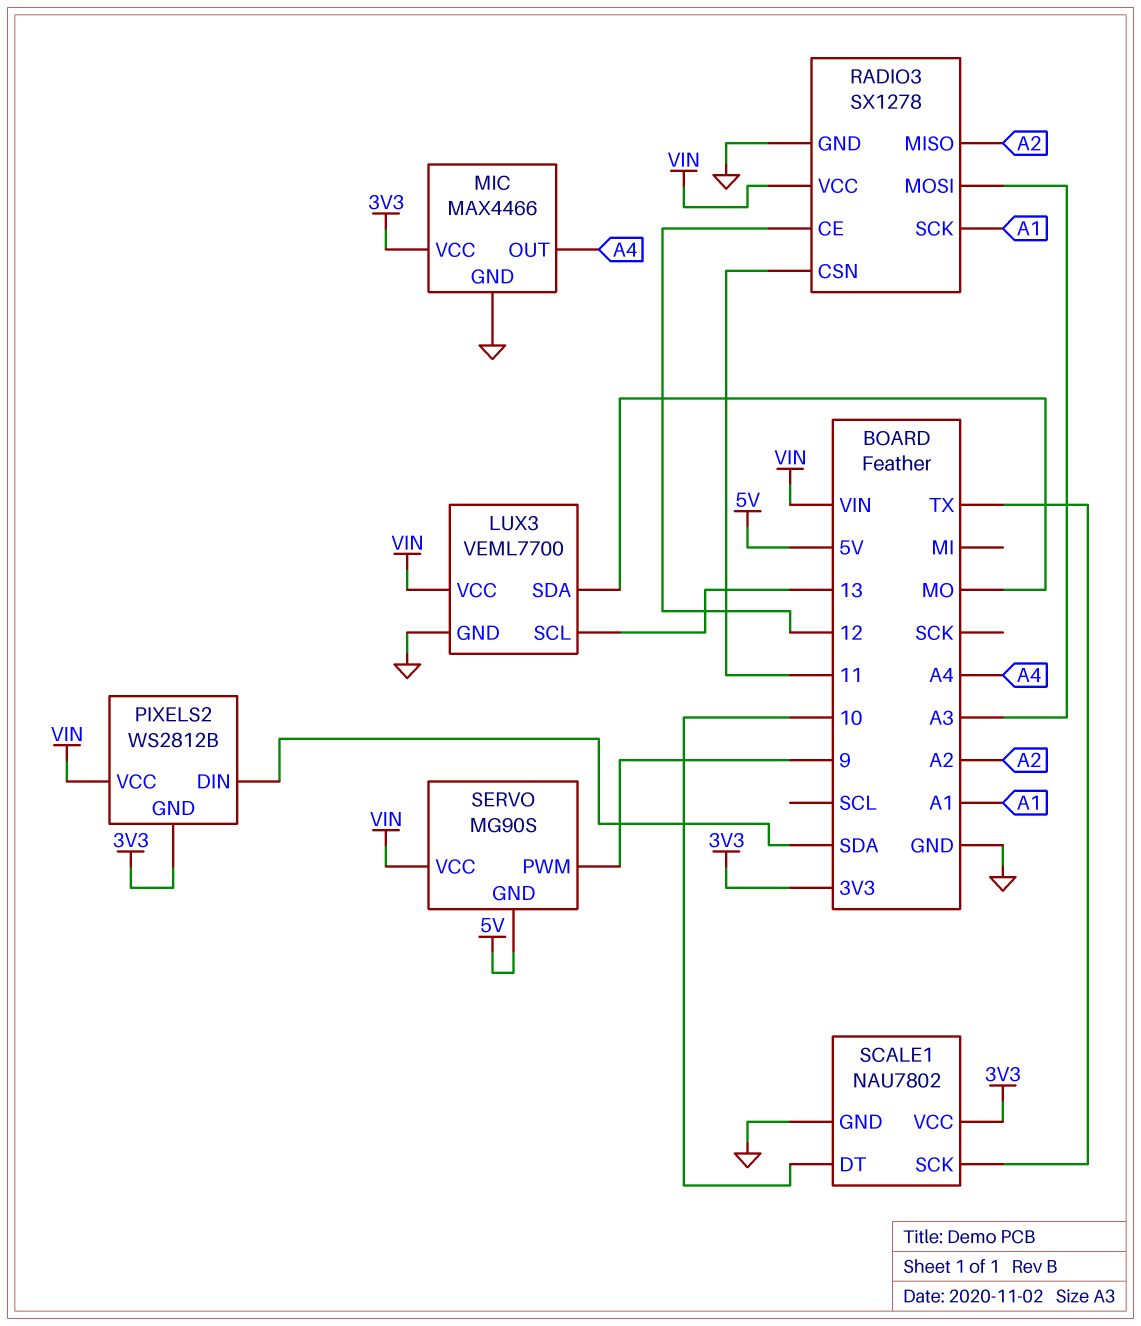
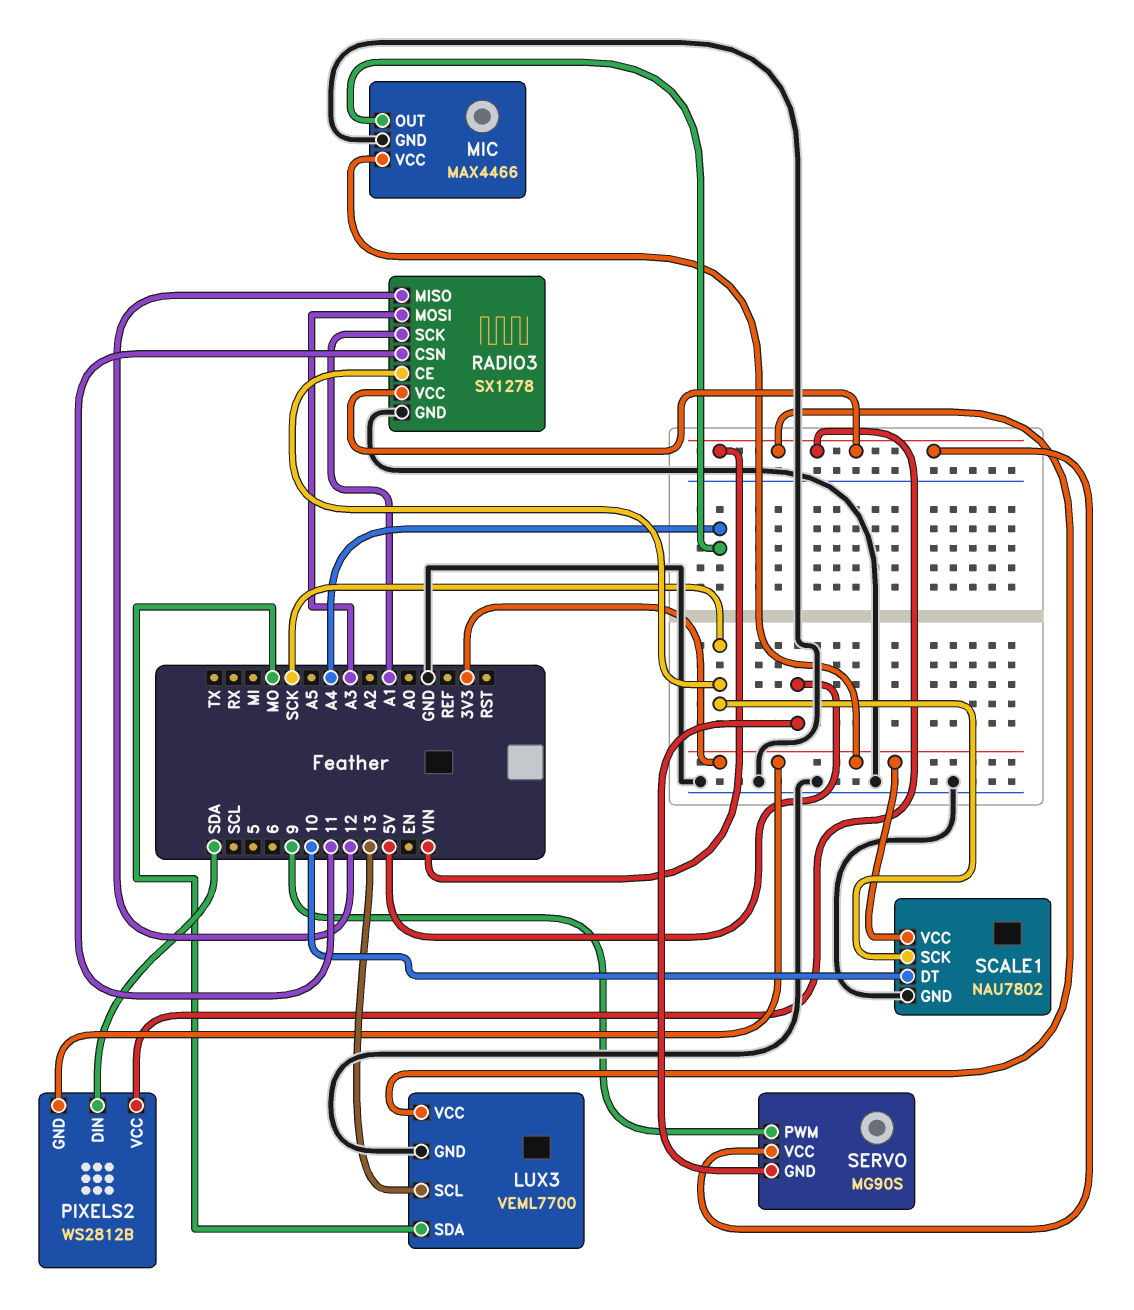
RADIO3 pin CE: 12 -> SCK
RADIO3 pin MISO: A2 -> 12
SCALE1 pin SCK: TX -> SCK

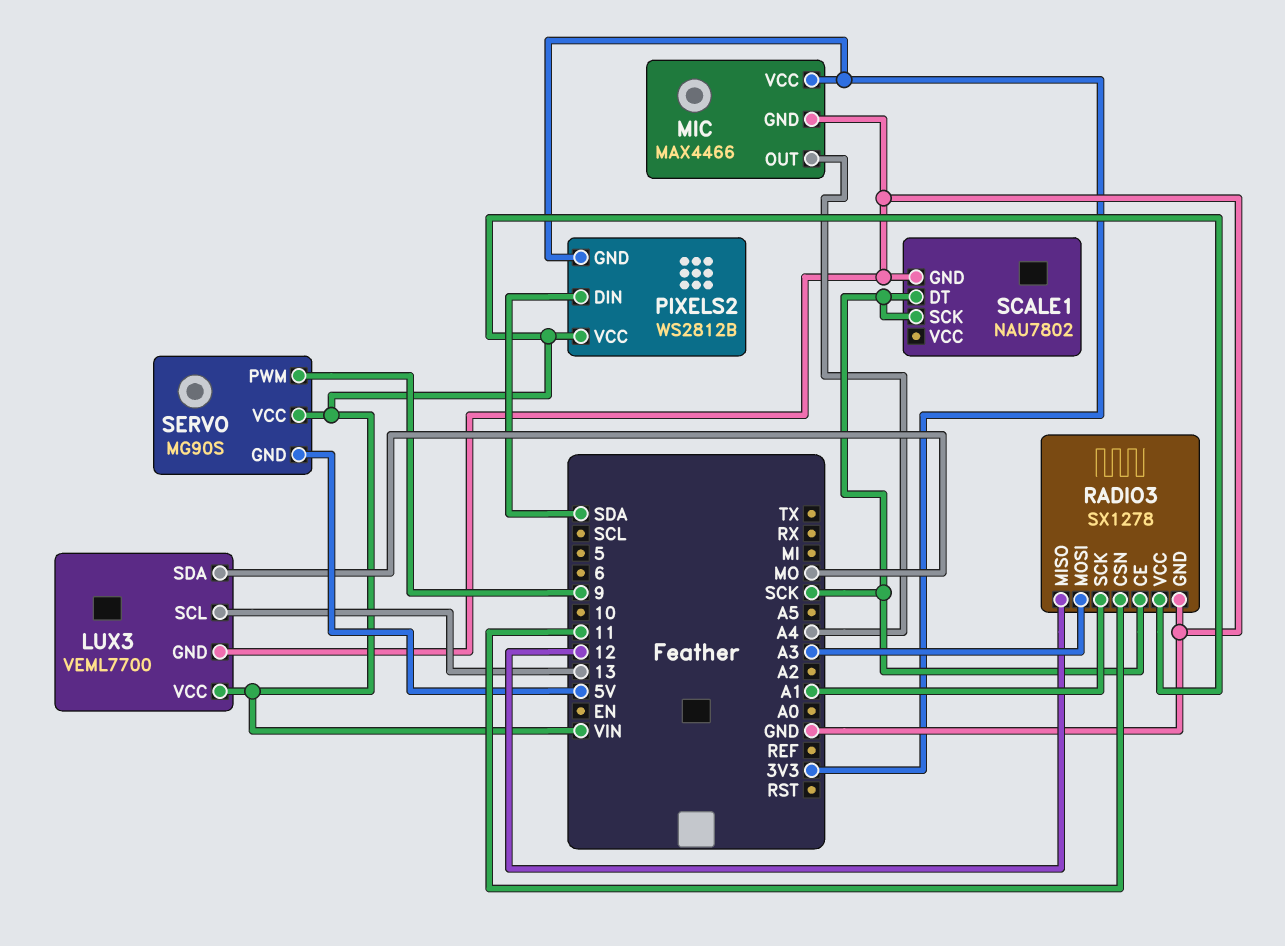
SCALE1 pin DT: 10 -> SCK
SCALE1 pin VCC: 3V3 -> none

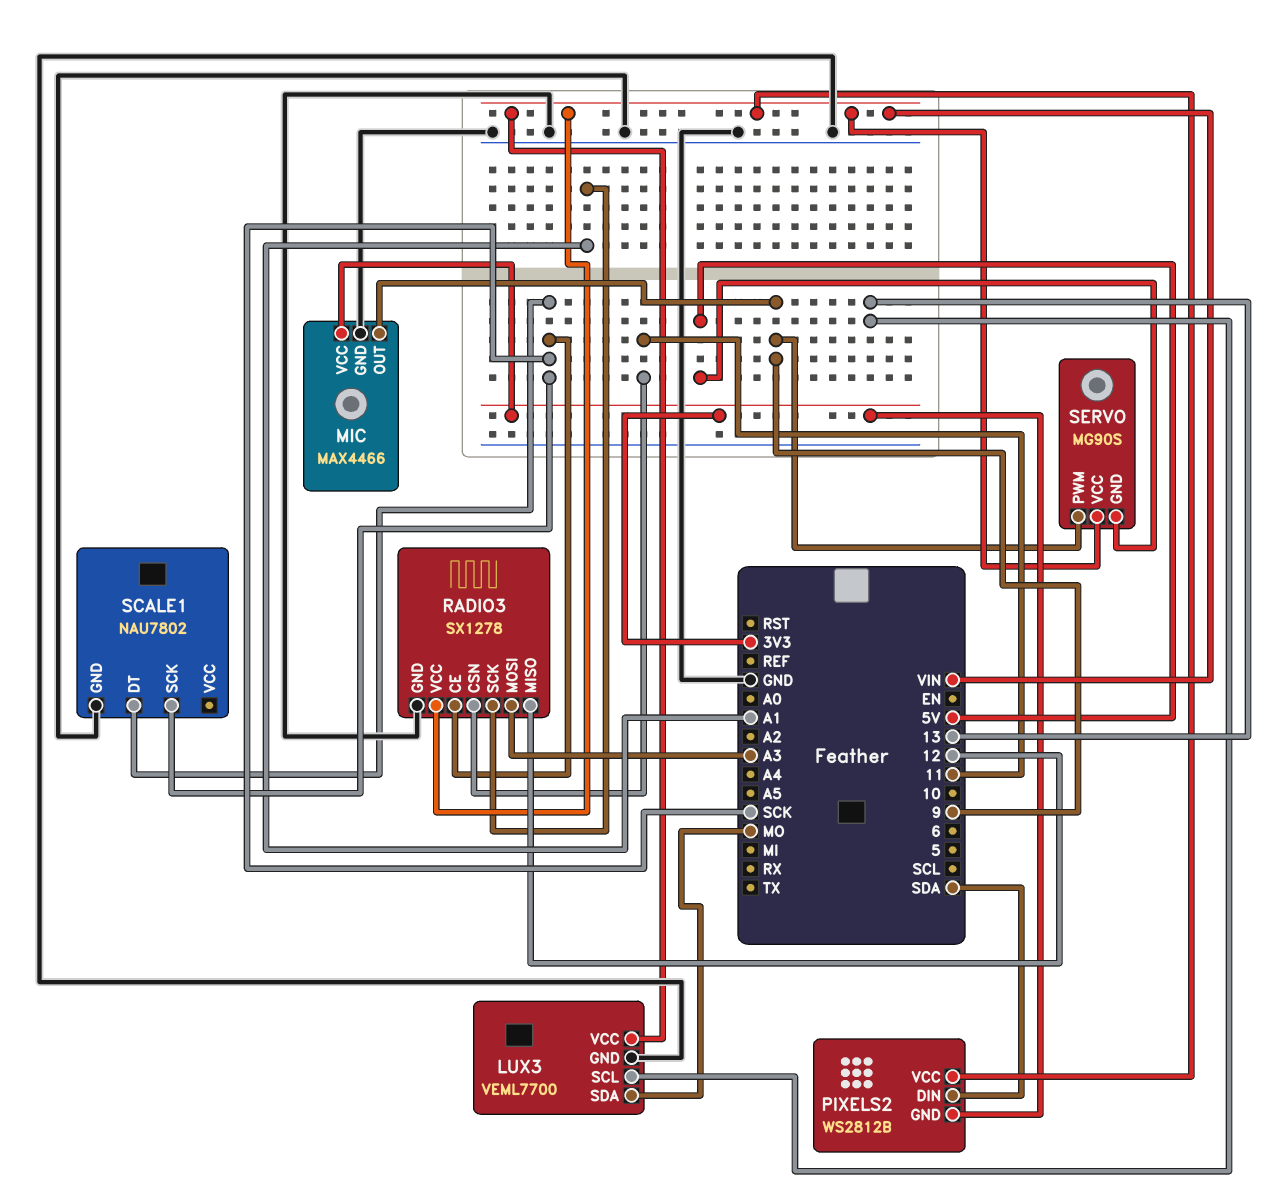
MIC pin OUT: A4 -> 9

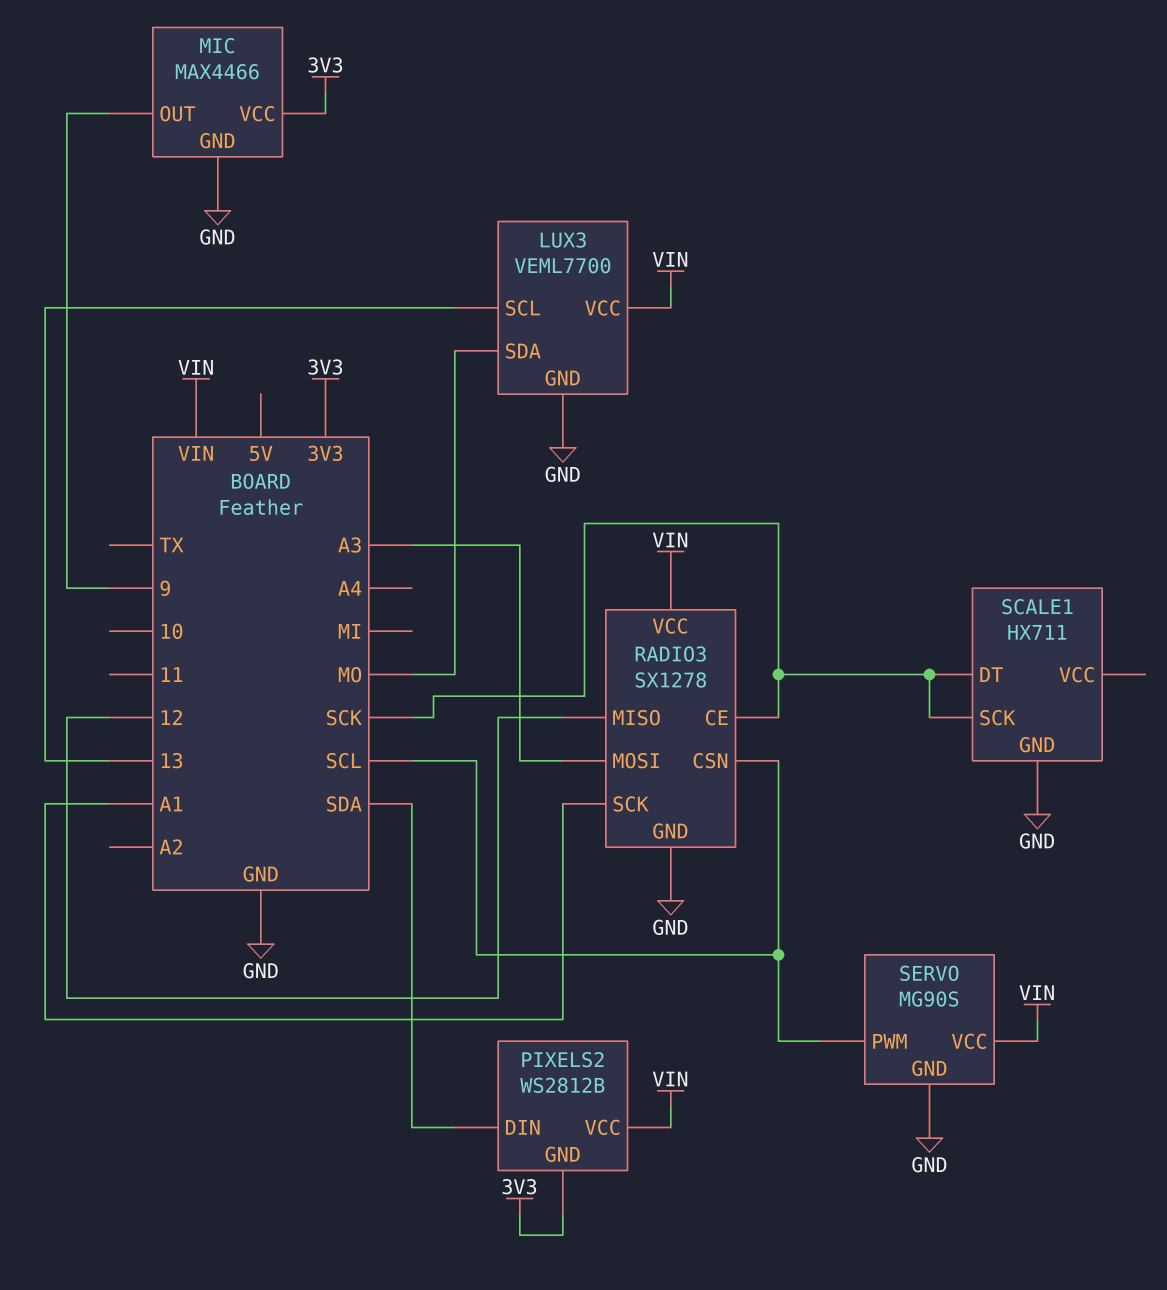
RADIO3 pin CSN: 11 -> SCL
SCALE1: NAU7802 -> HX711
SERVO pin GND: 5V -> GND
SERVO pin PWM: 9 -> SCL

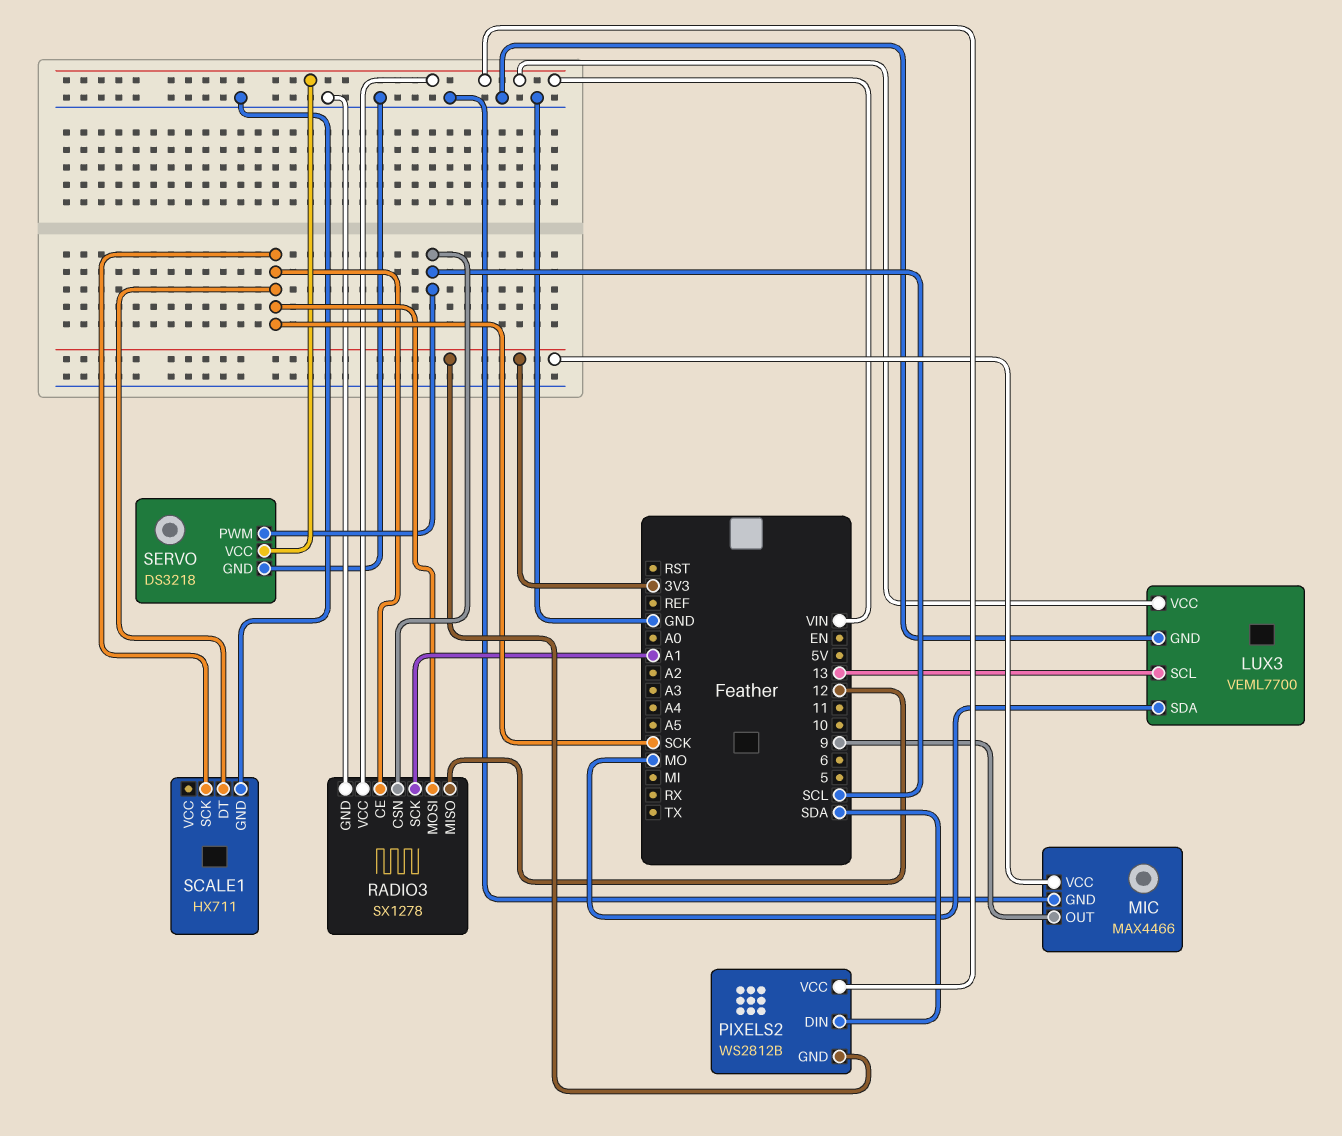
RADIO3 pin MOSI: A3 -> SCK
SERVO: MG90S -> DS3218

